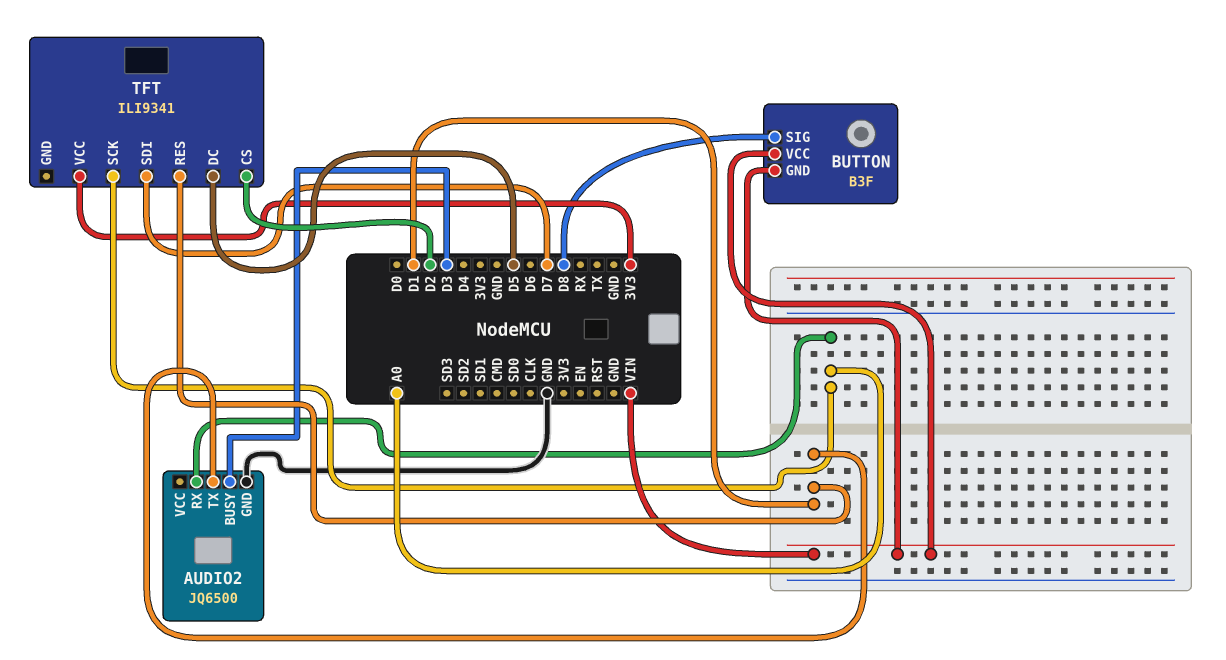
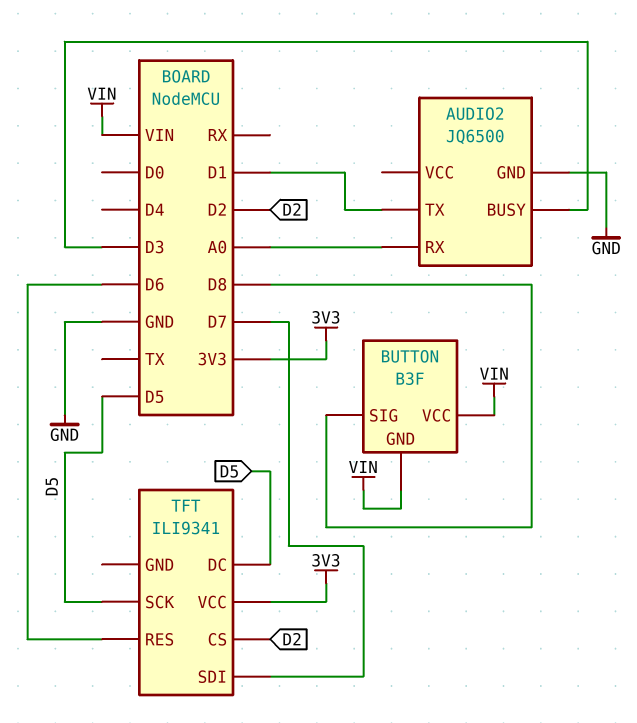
TFT pin RES: D1 -> D6
TFT pin SCK: A0 -> D5

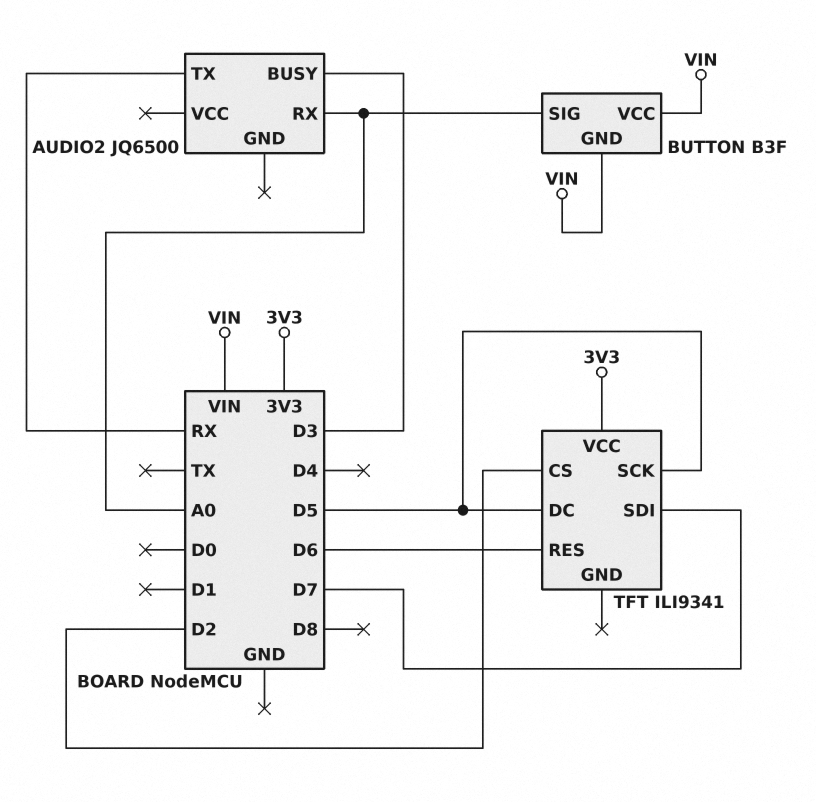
AUDIO2 pin GND: GND -> none
AUDIO2 pin TX: D1 -> RX
BUTTON pin SIG: D8 -> A0

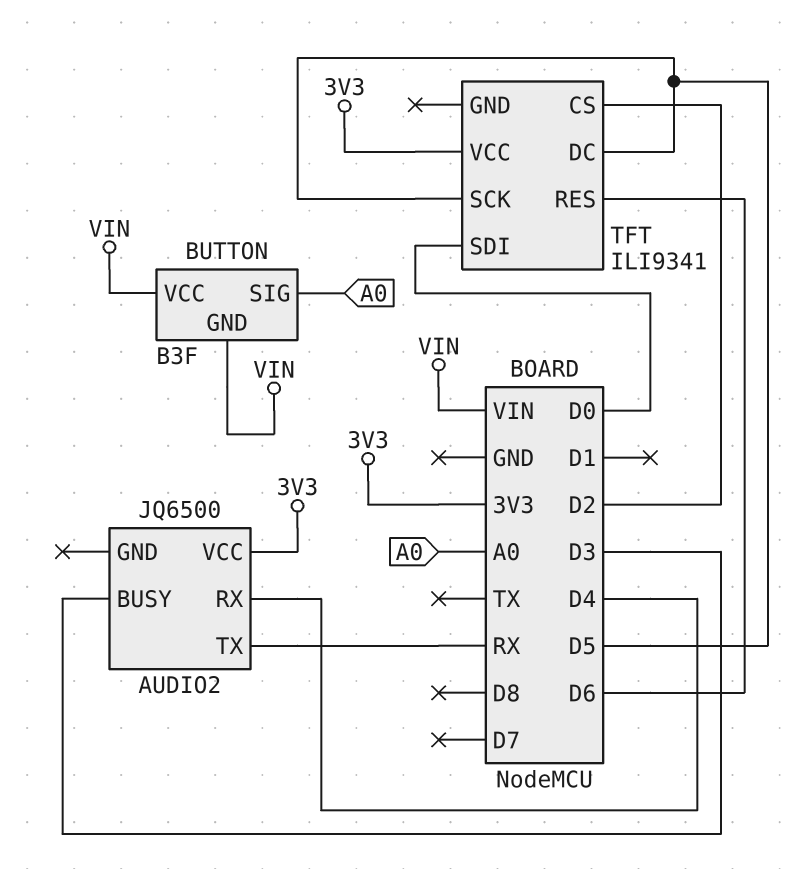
AUDIO2 pin RX: A0 -> D4
AUDIO2 pin VCC: none -> 3V3
TFT pin SDI: D7 -> D0

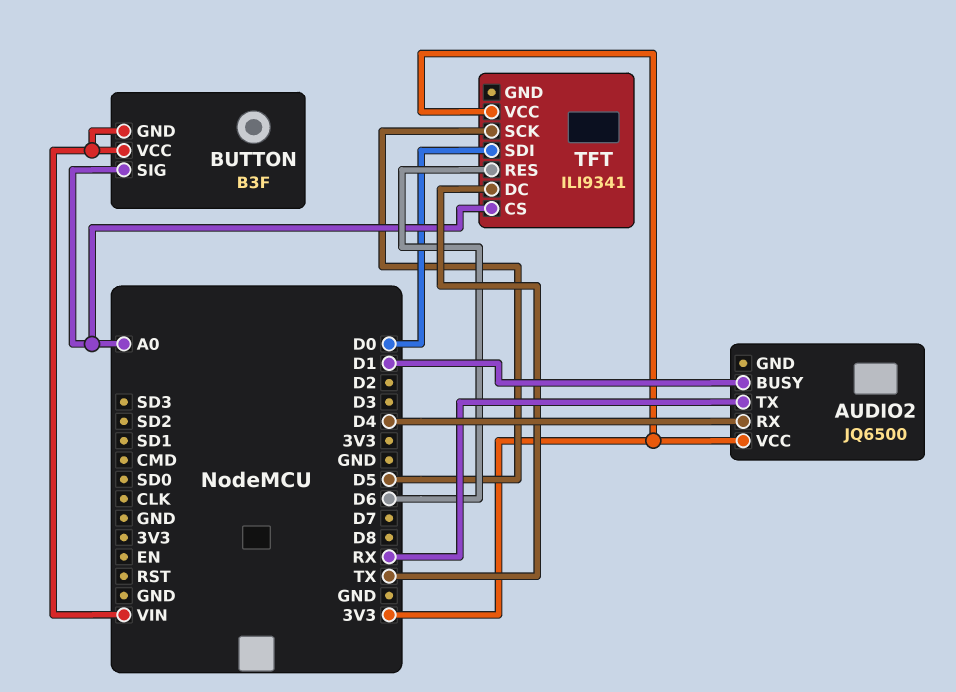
AUDIO2 pin BUSY: D3 -> D1
TFT pin CS: D2 -> A0
TFT pin DC: D5 -> TX

